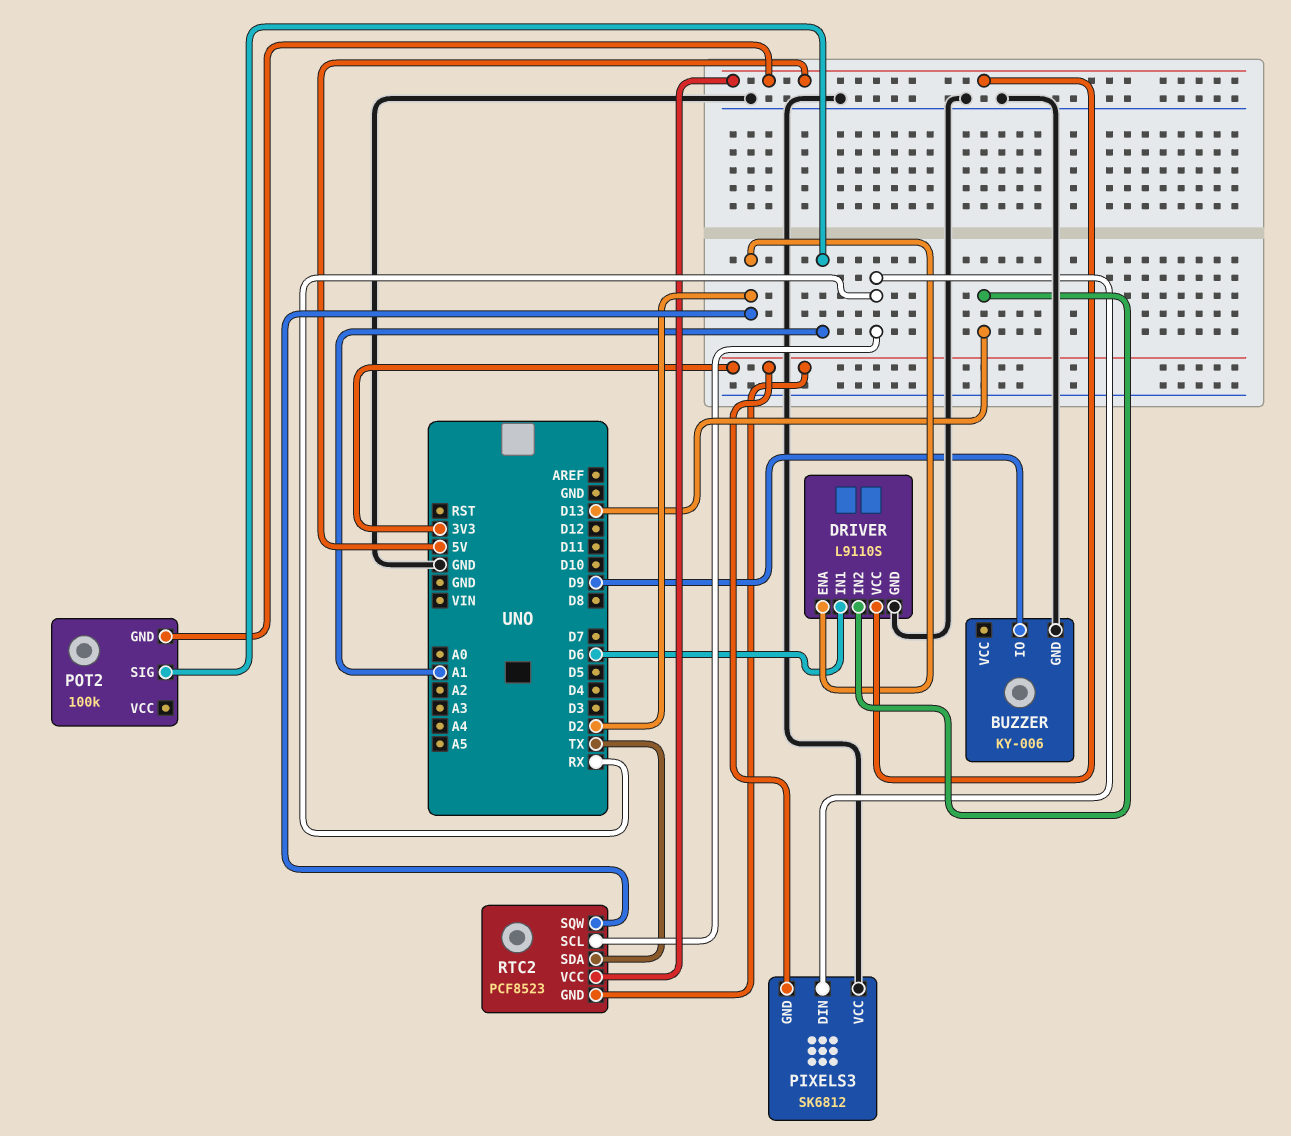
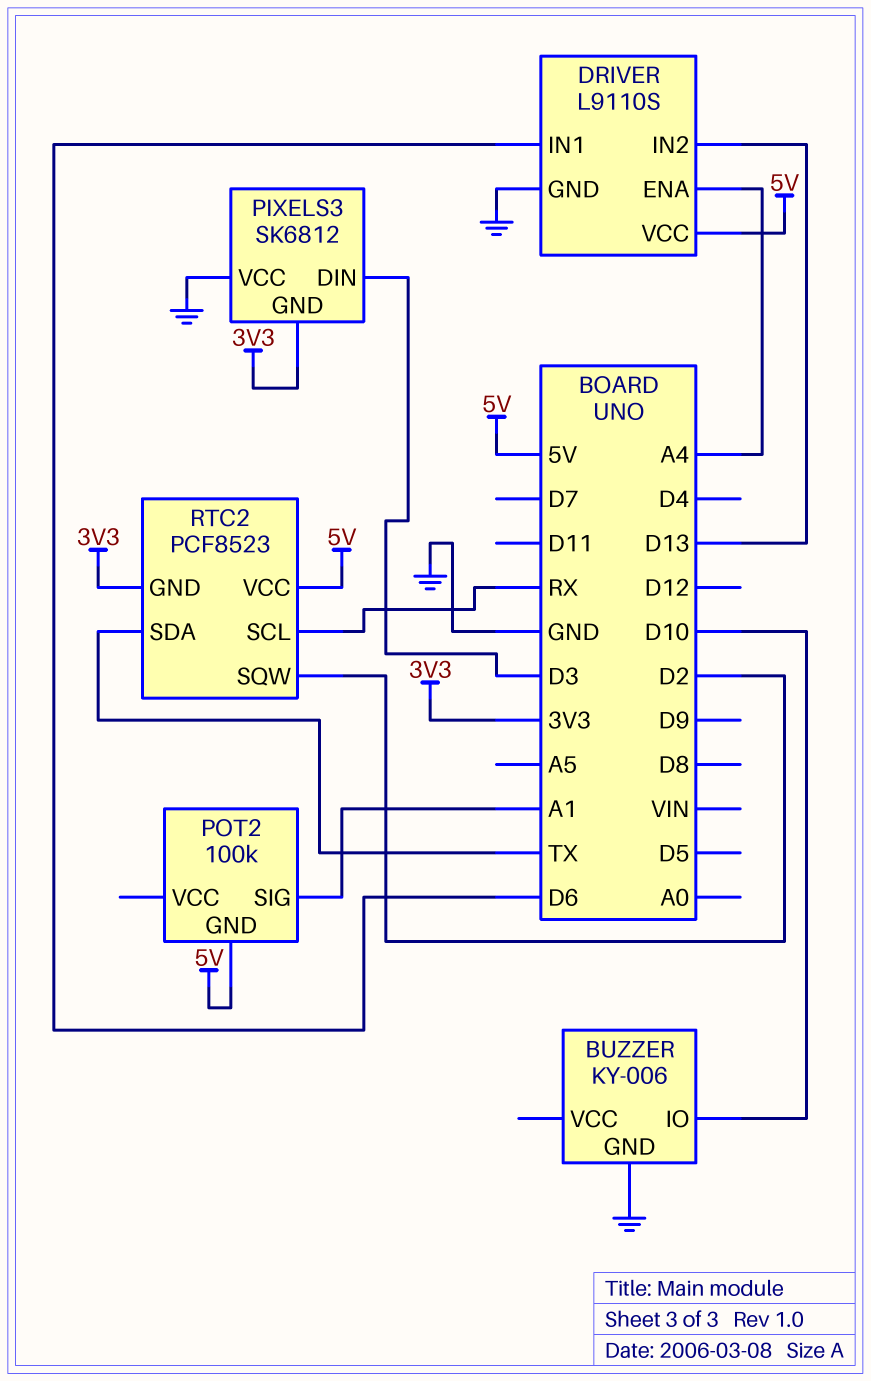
BUZZER pin IO: D9 -> D10
DRIVER pin ENA: D2 -> A4
PIXELS3 pin DIN: RX -> D3

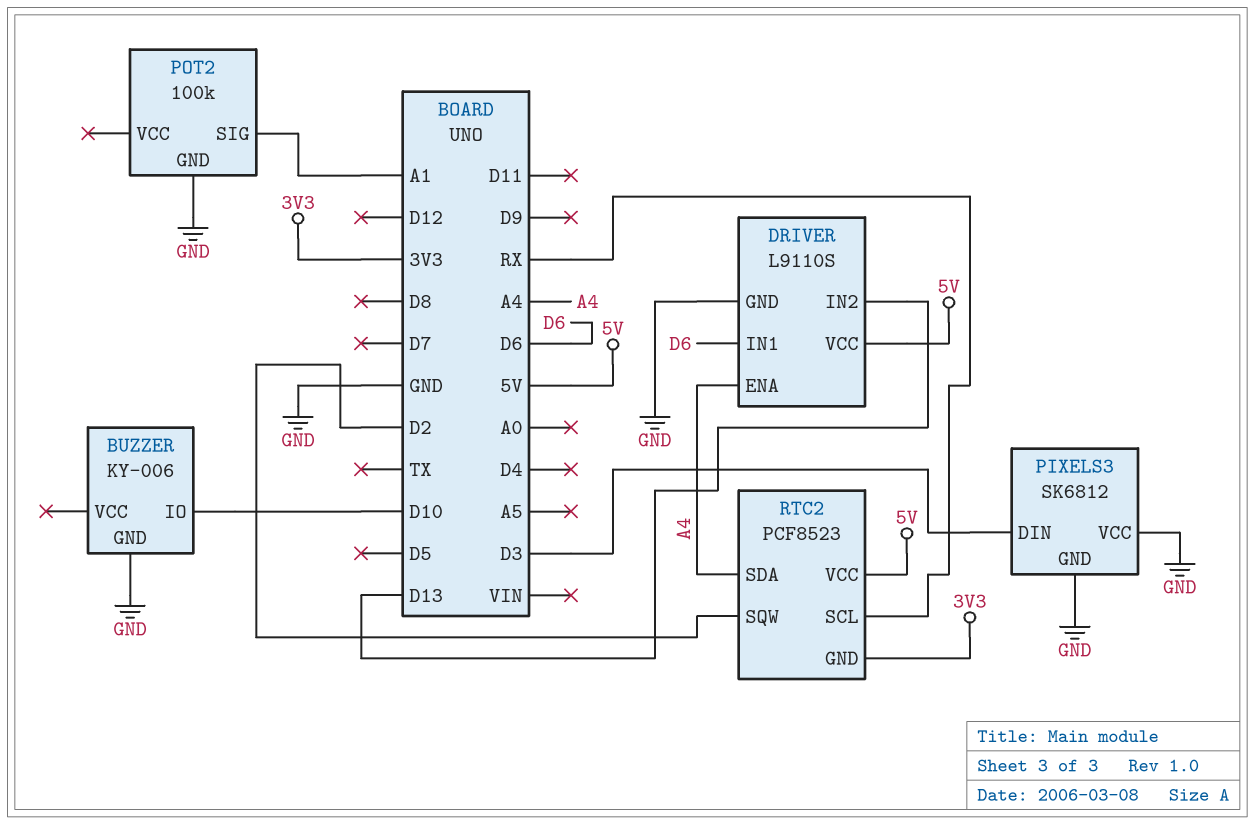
PIXELS3 pin GND: 3V3 -> GND
POT2 pin GND: 5V -> GND
RTC2 pin SDA: TX -> A4

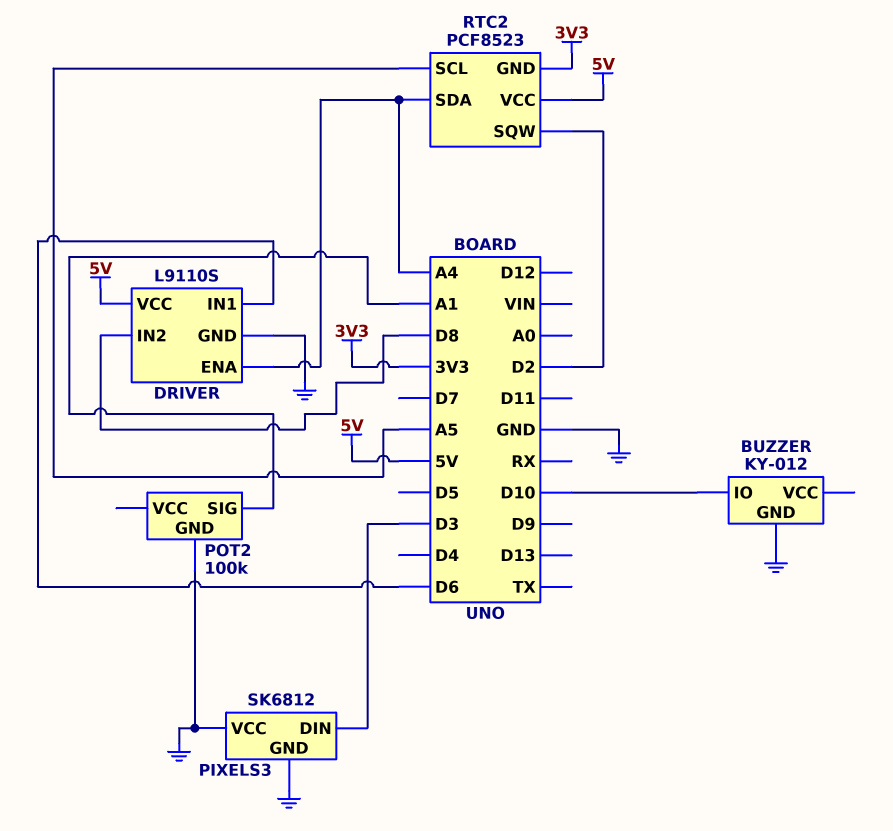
BUZZER: KY-006 -> KY-012
DRIVER pin IN2: D13 -> D8
RTC2 pin SCL: RX -> A5

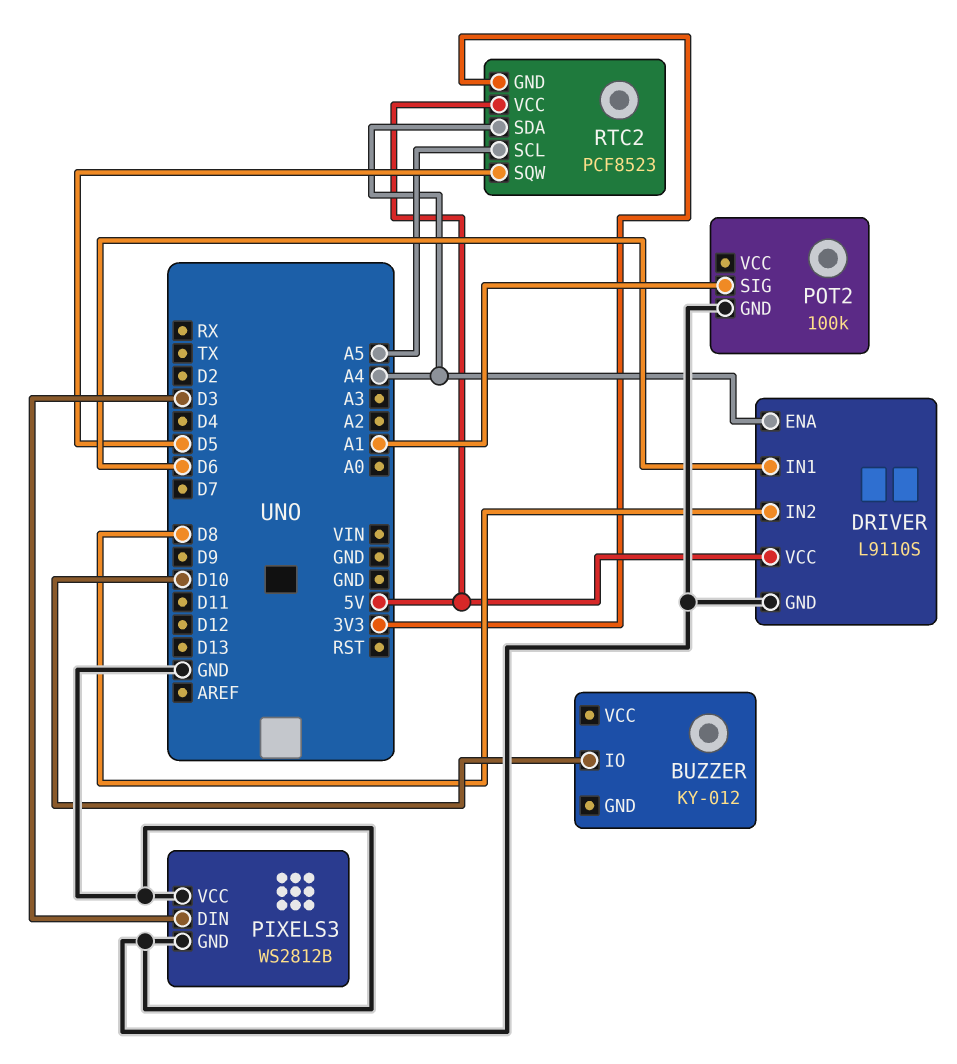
BUZZER pin GND: GND -> none
PIXELS3: SK6812 -> WS2812B
RTC2 pin SQW: D2 -> D5

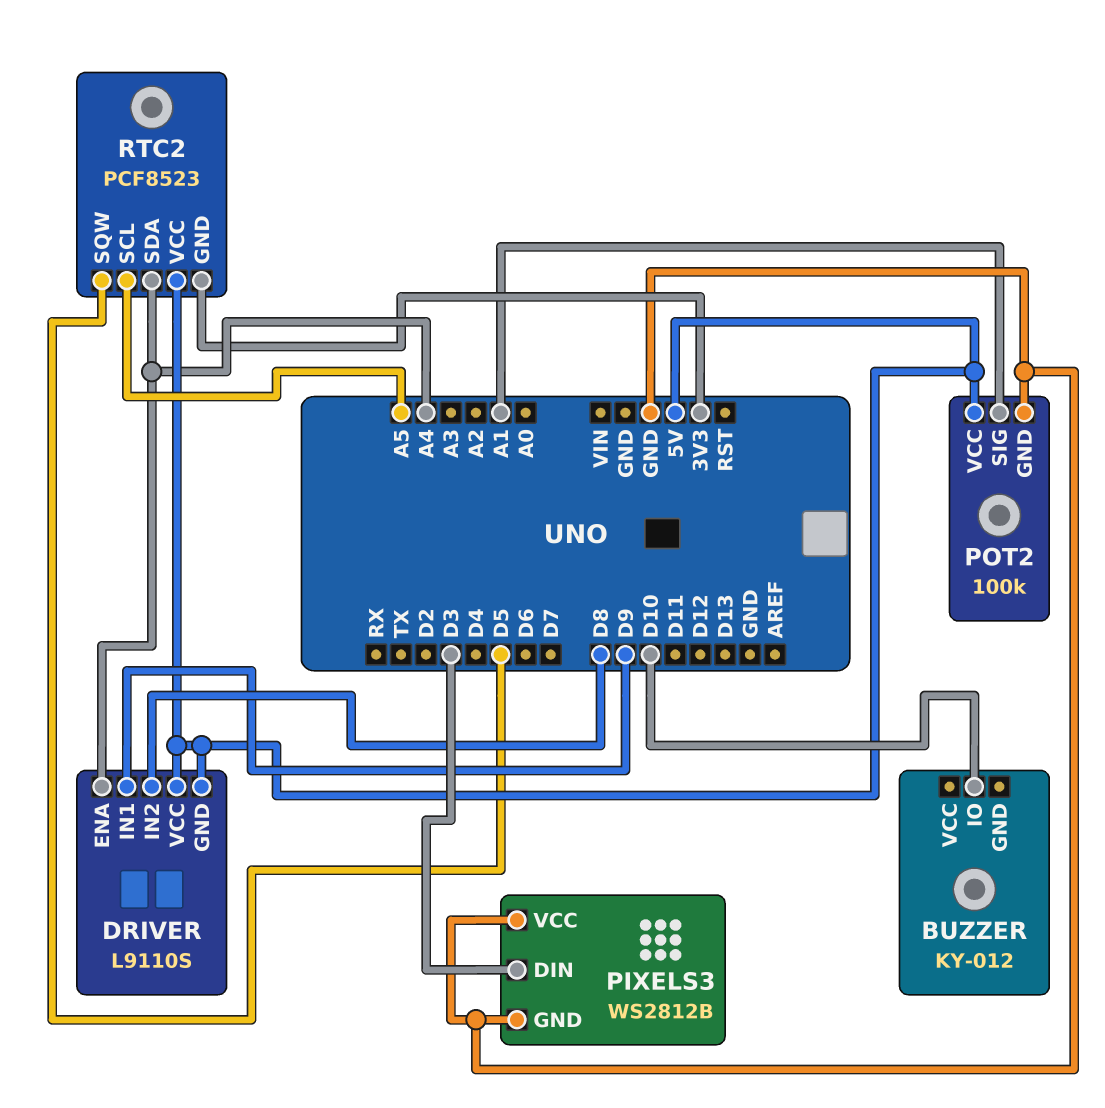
DRIVER pin GND: GND -> 5V
DRIVER pin IN1: D6 -> D9
POT2 pin VCC: none -> 5V

